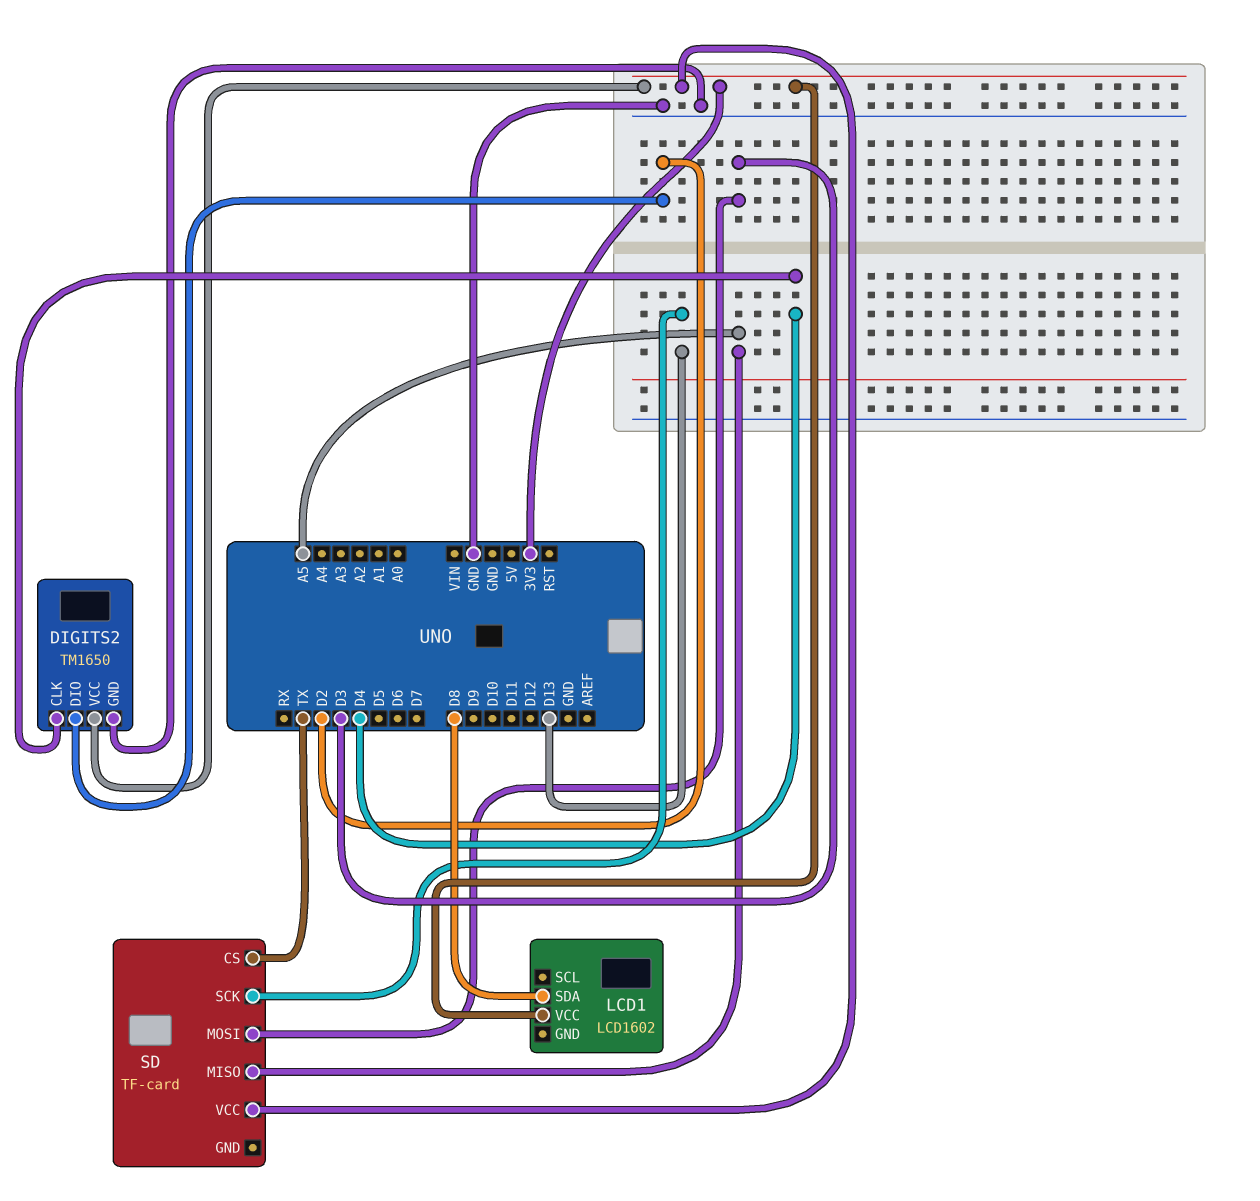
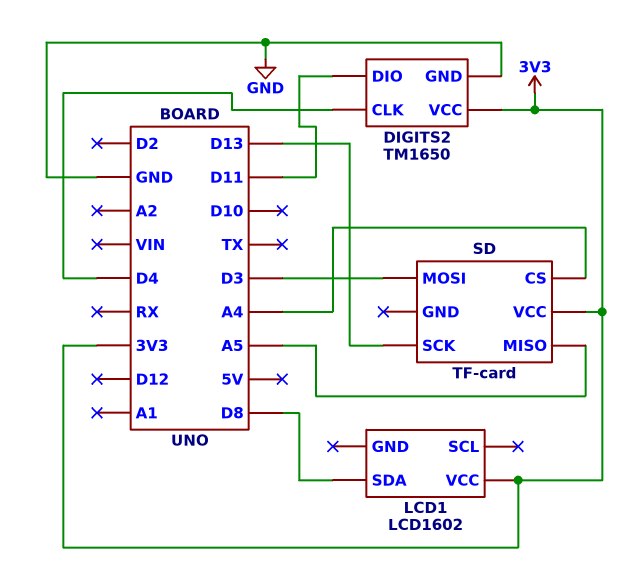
DIGITS2 pin DIO: D2 -> D11
SD pin CS: TX -> A4

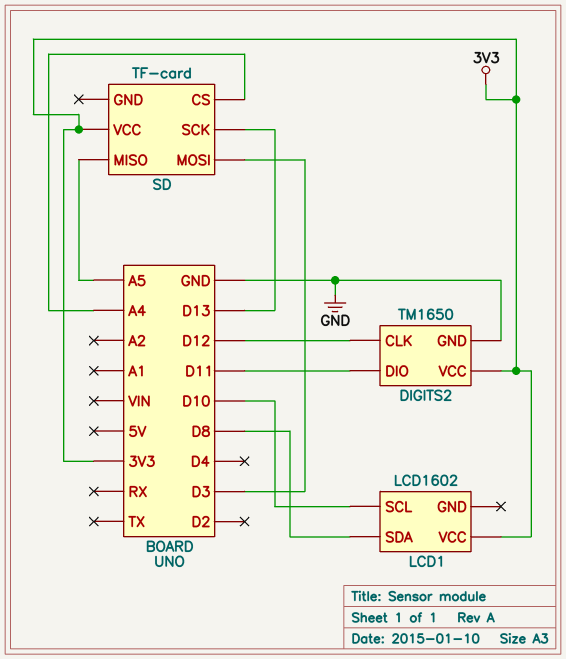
DIGITS2 pin CLK: D4 -> D12
LCD1 pin SCL: none -> D10

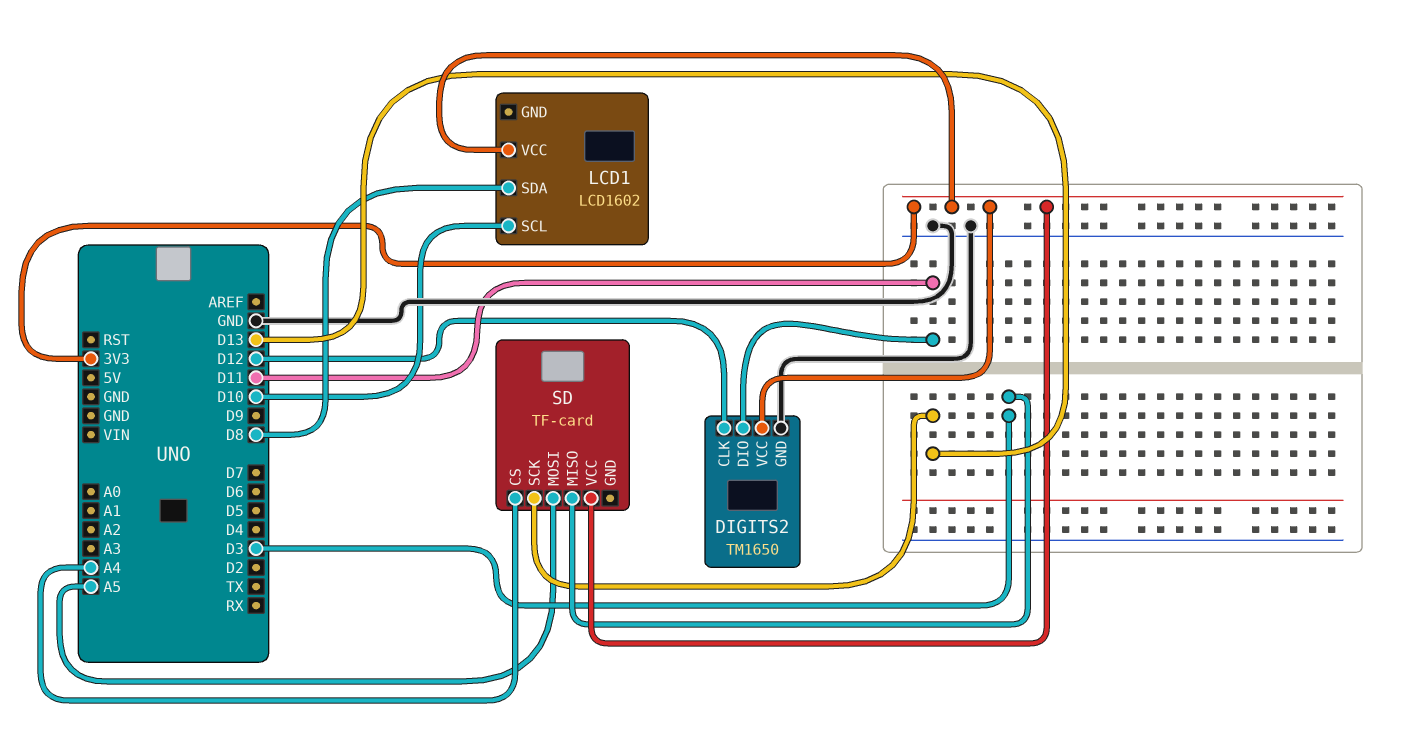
SD pin MISO: A5 -> D3
SD pin MOSI: D3 -> A5

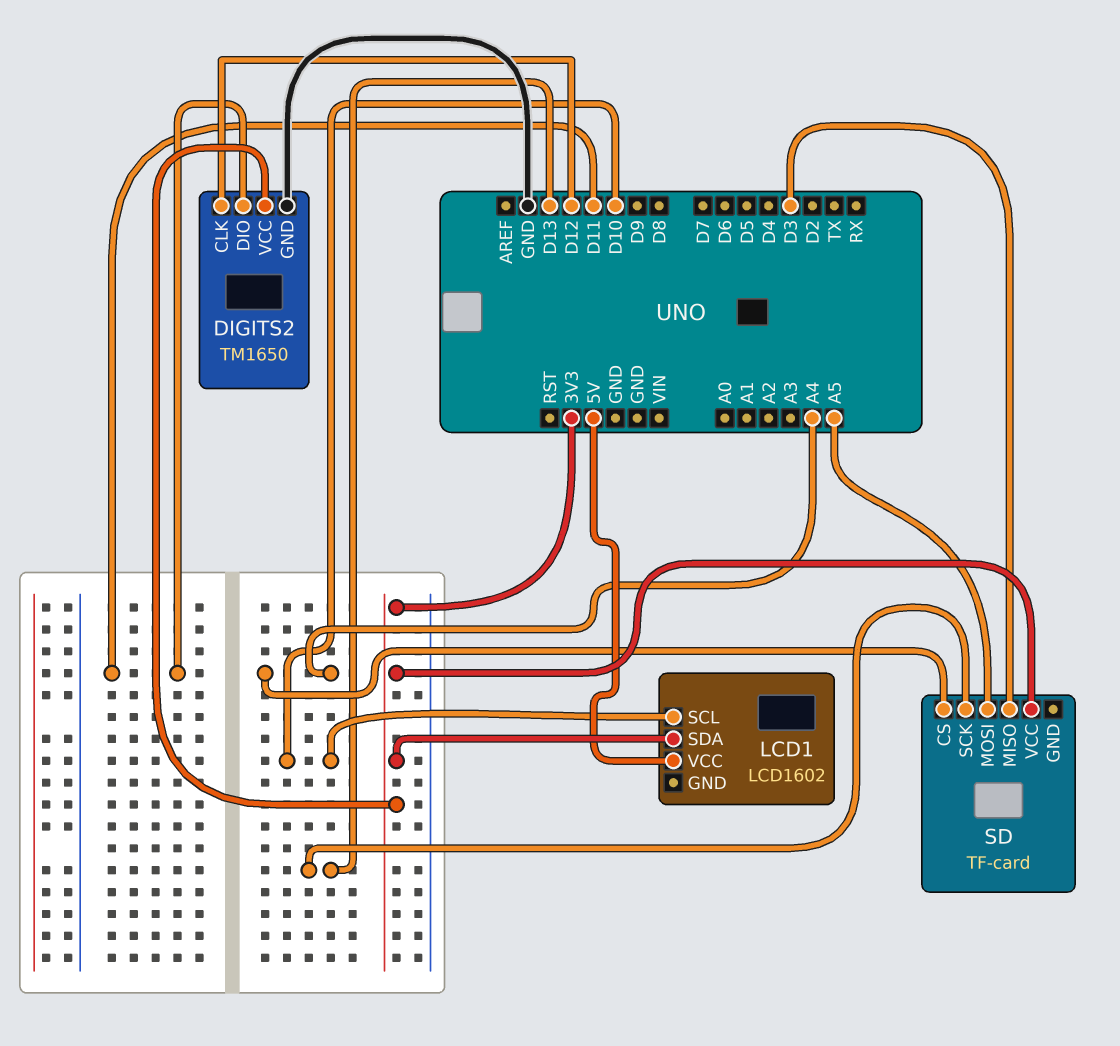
LCD1 pin SDA: D8 -> 3V3
LCD1 pin VCC: 3V3 -> 5V

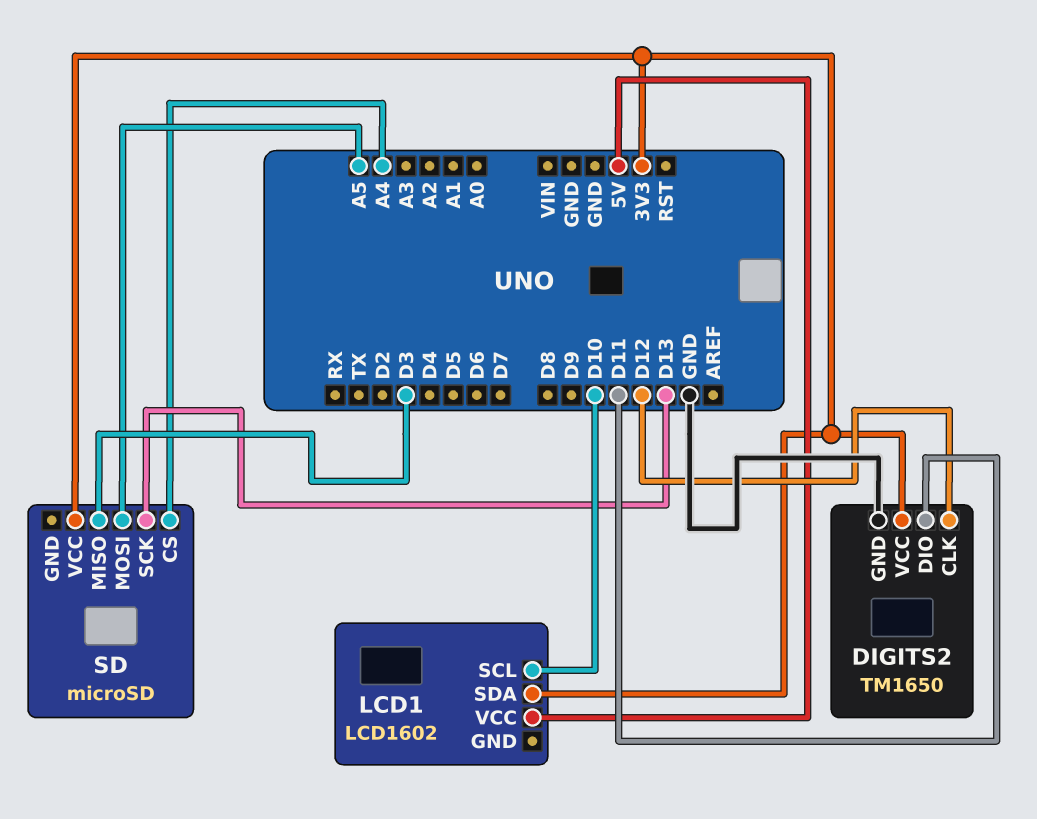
SD: TF-card -> microSD

